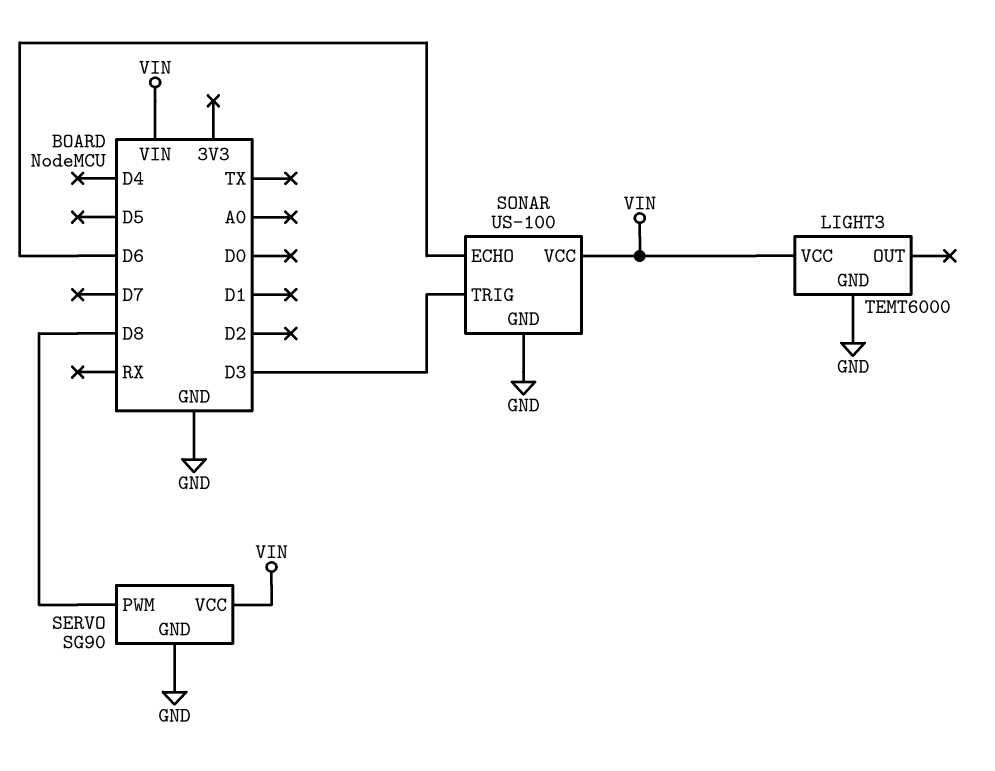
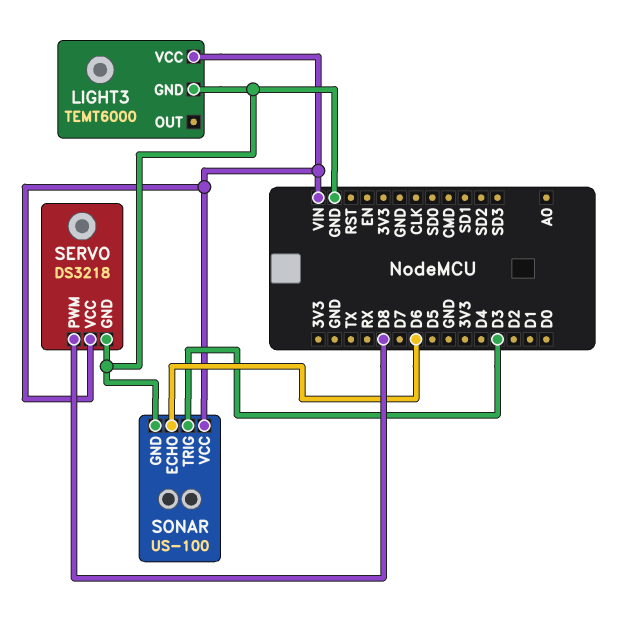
SERVO: SG90 -> DS3218

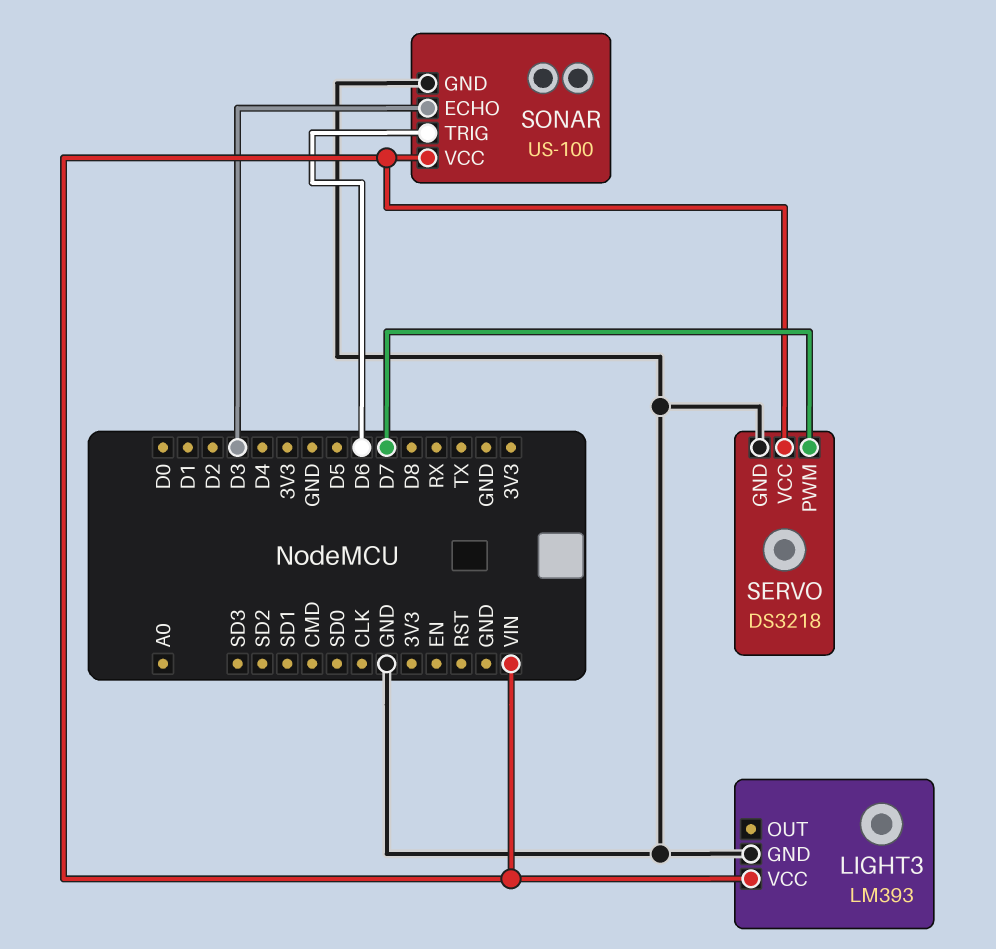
LIGHT3: TEMT6000 -> LM393
SERVO pin PWM: D8 -> D7
SONAR pin ECHO: D6 -> D3
SONAR pin TRIG: D3 -> D6

